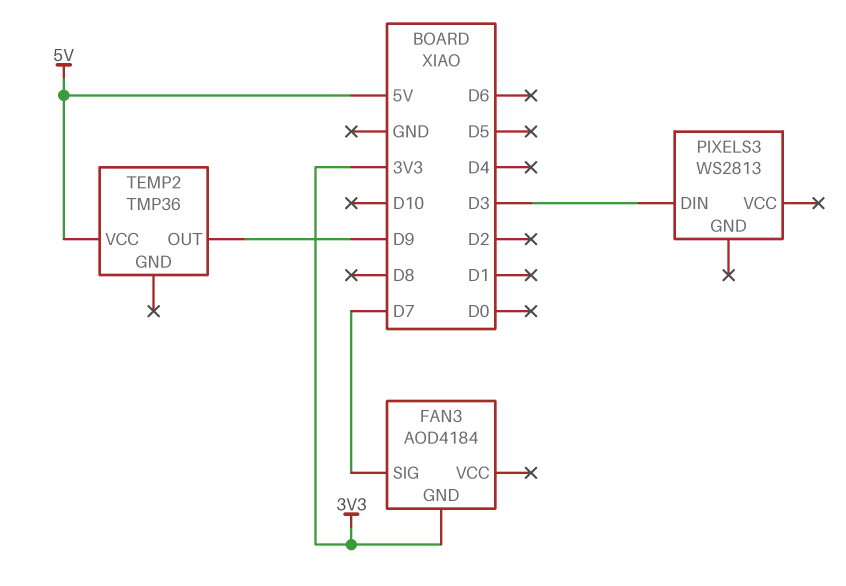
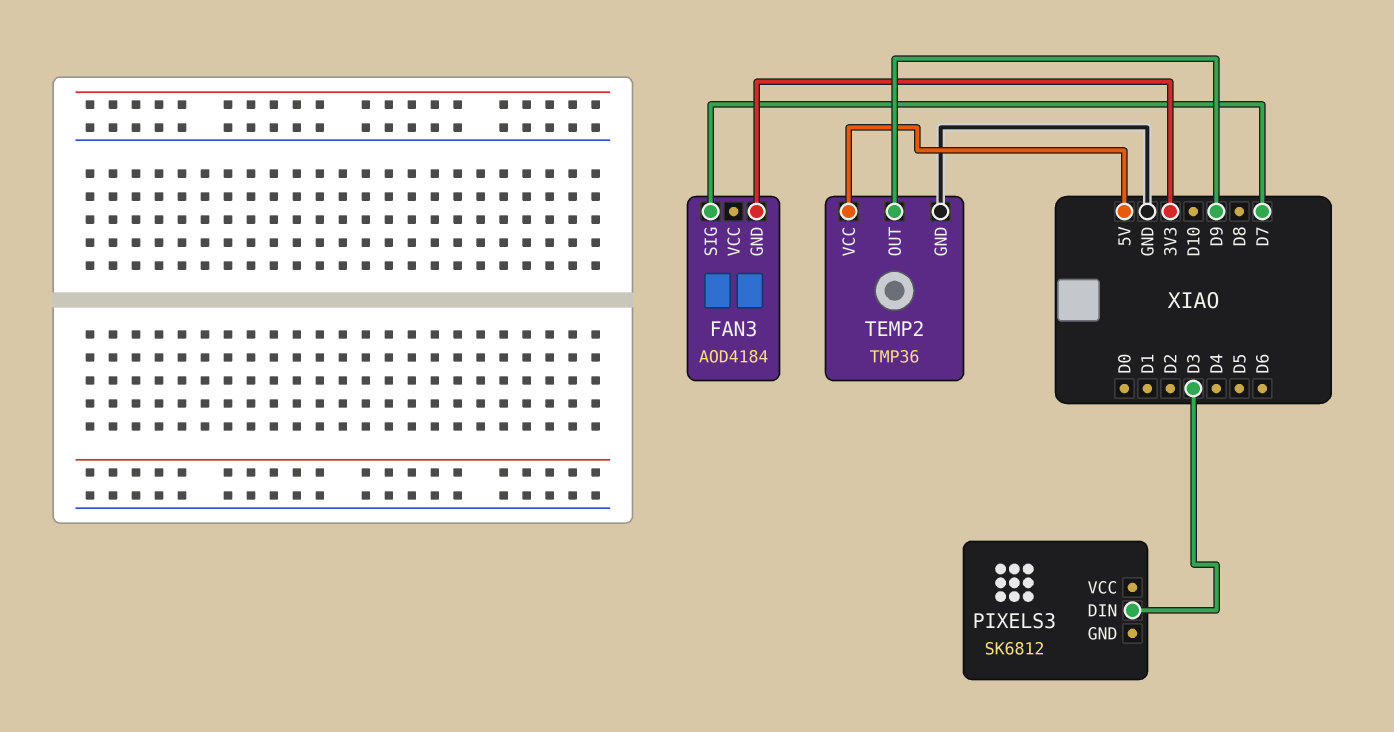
PIXELS3: WS2813 -> SK6812
TEMP2 pin GND: none -> GND

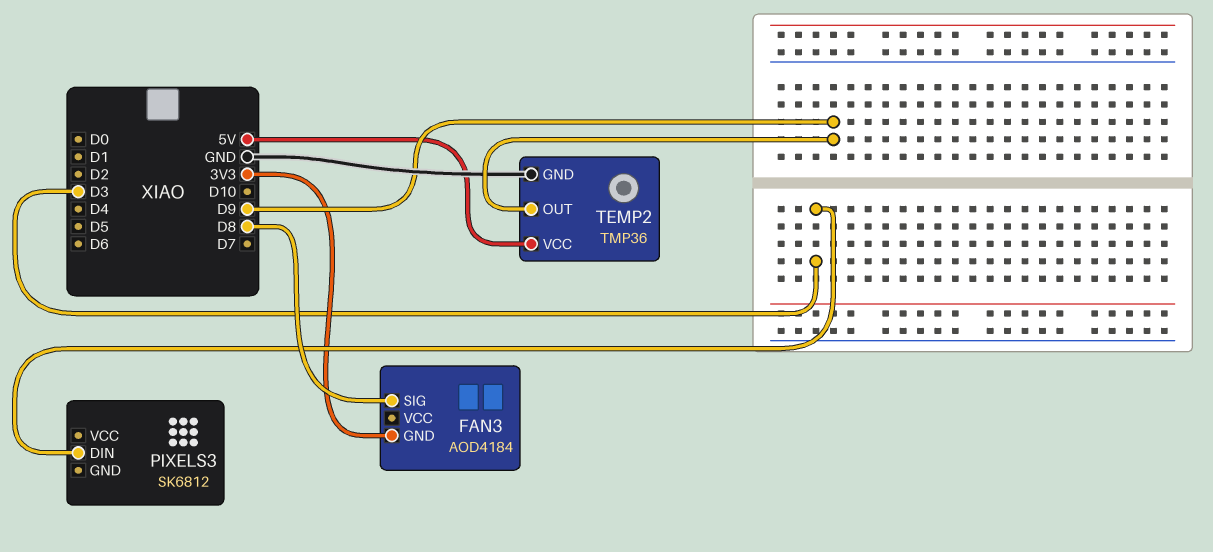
FAN3 pin SIG: D7 -> D8

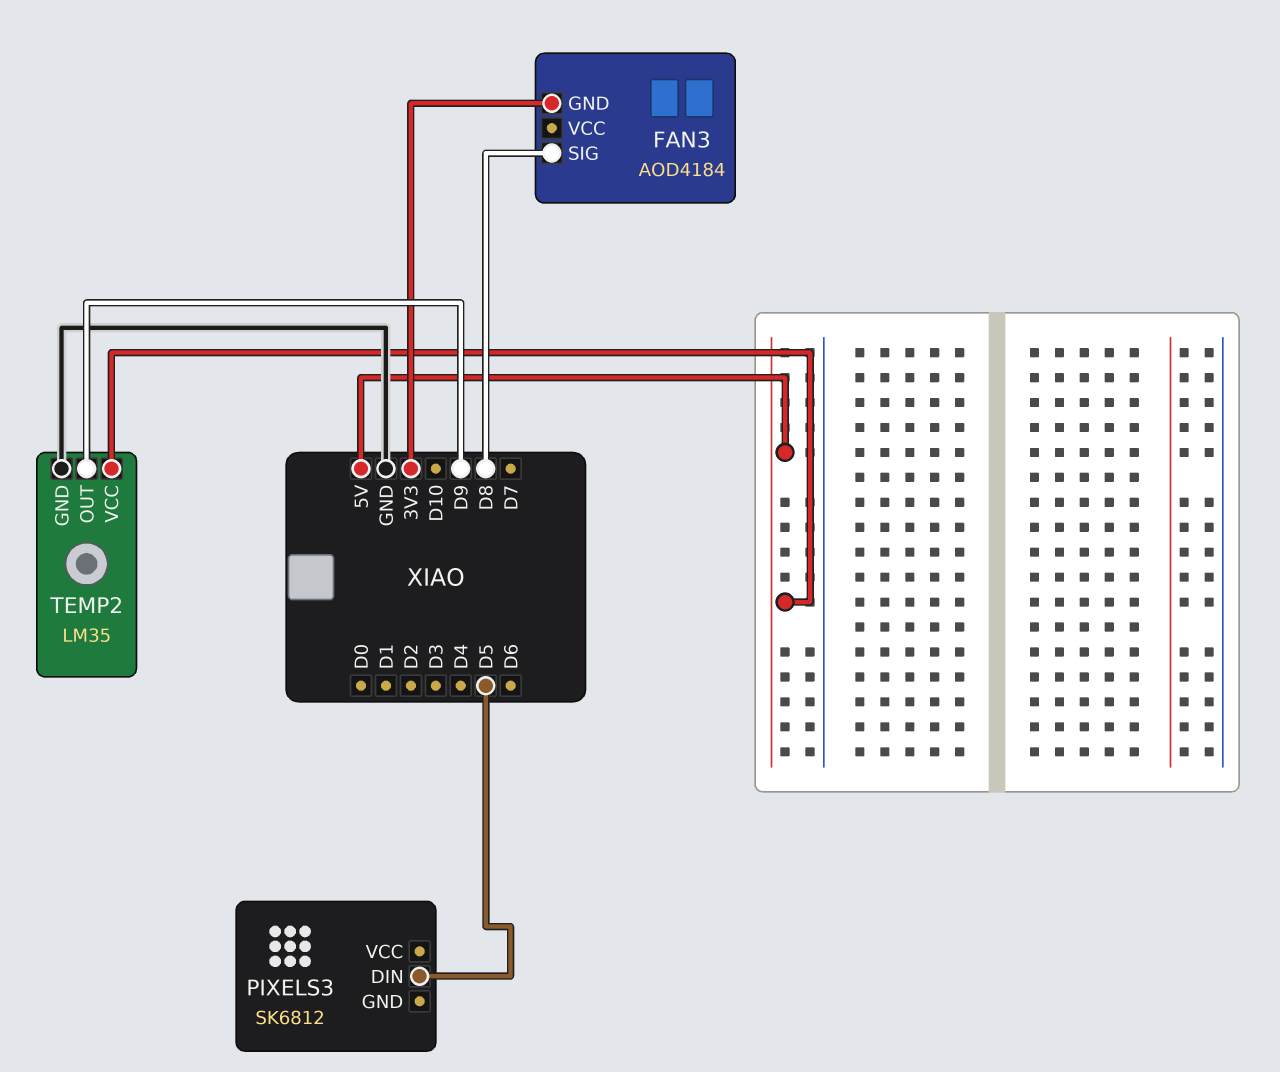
PIXELS3 pin DIN: D3 -> D5
TEMP2: TMP36 -> LM35

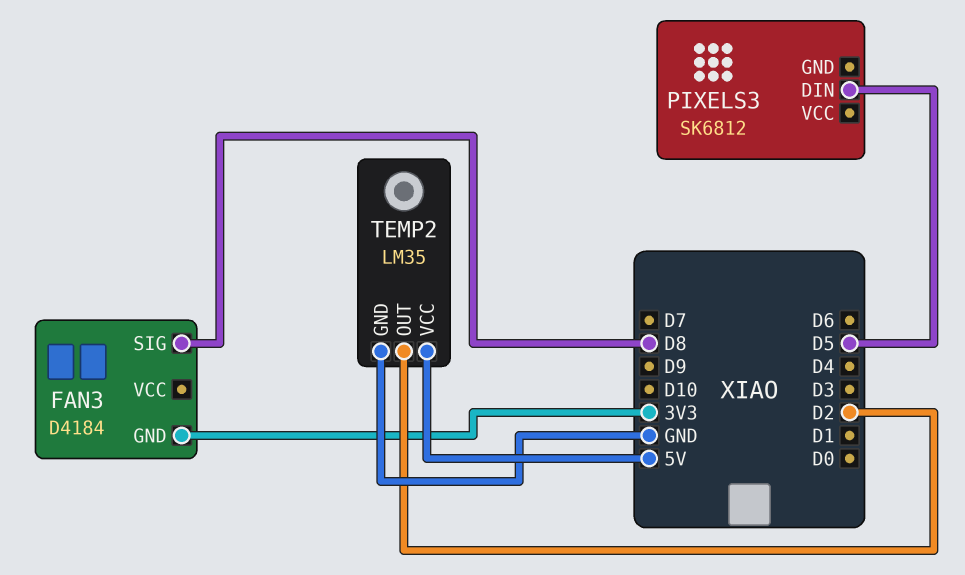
FAN3: AOD4184 -> D4184
TEMP2 pin OUT: D9 -> D2

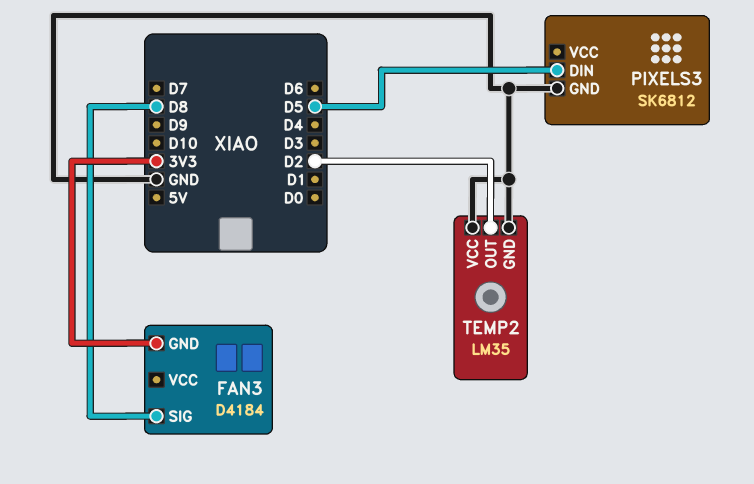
PIXELS3 pin GND: none -> GND
TEMP2 pin VCC: 5V -> GND

